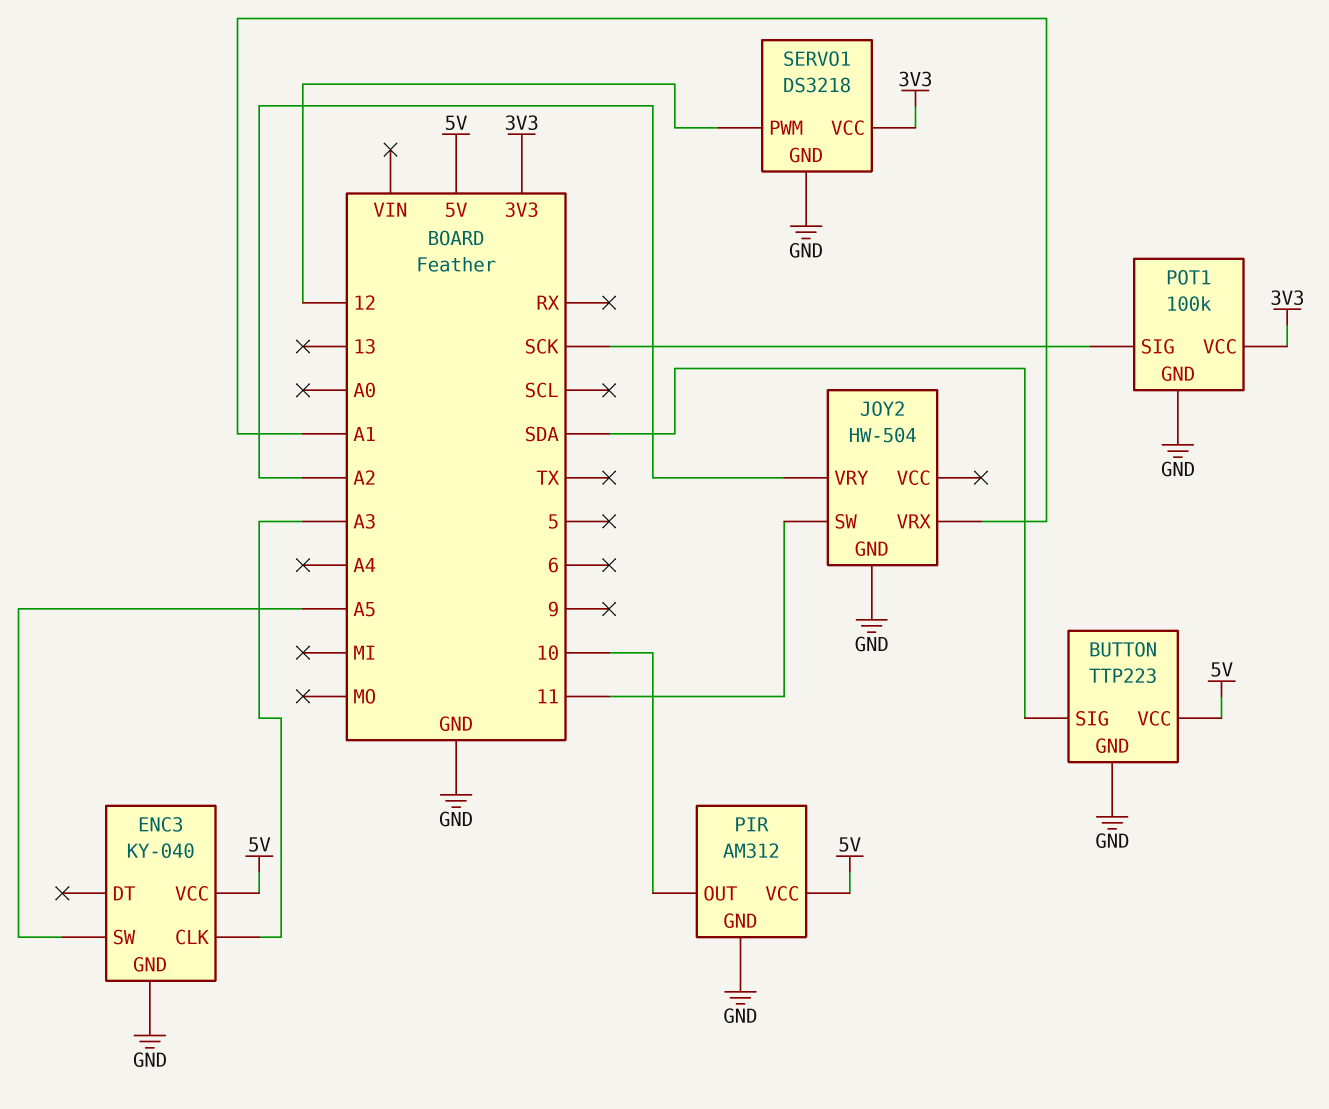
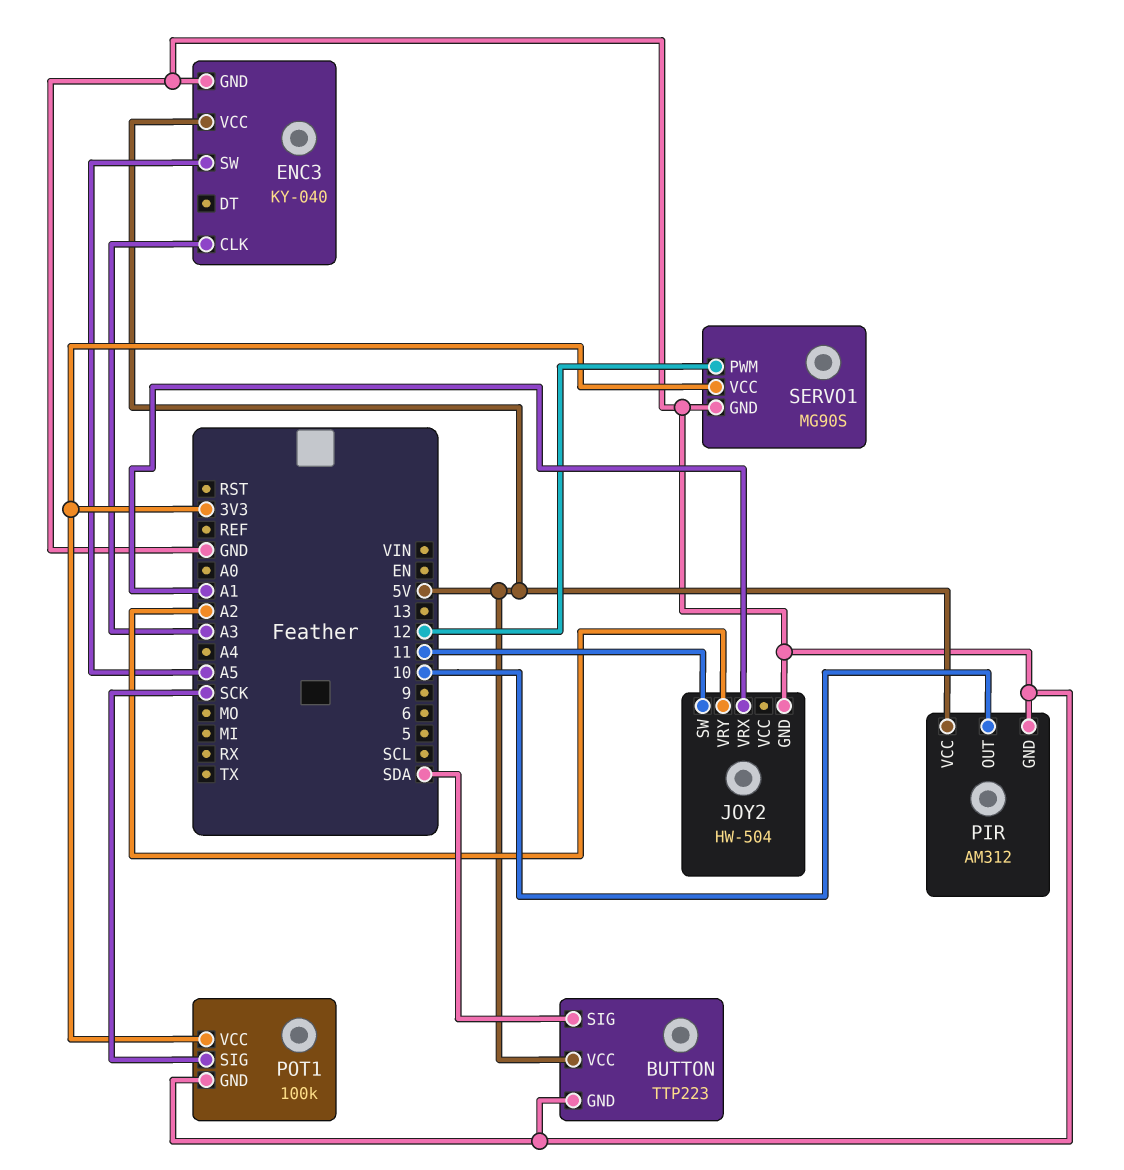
SERVO1: DS3218 -> MG90S

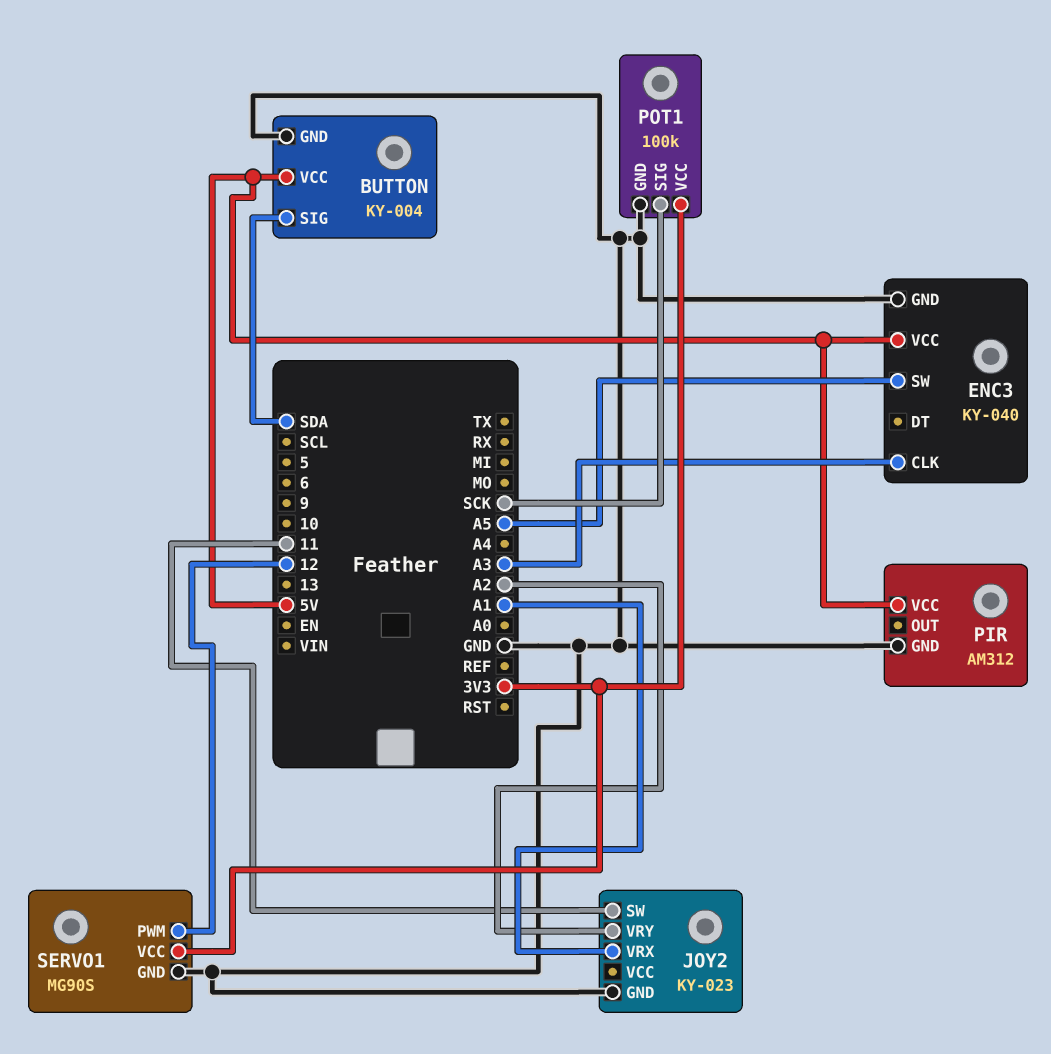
BUTTON: TTP223 -> KY-004
JOY2: HW-504 -> KY-023
PIR pin OUT: 10 -> none

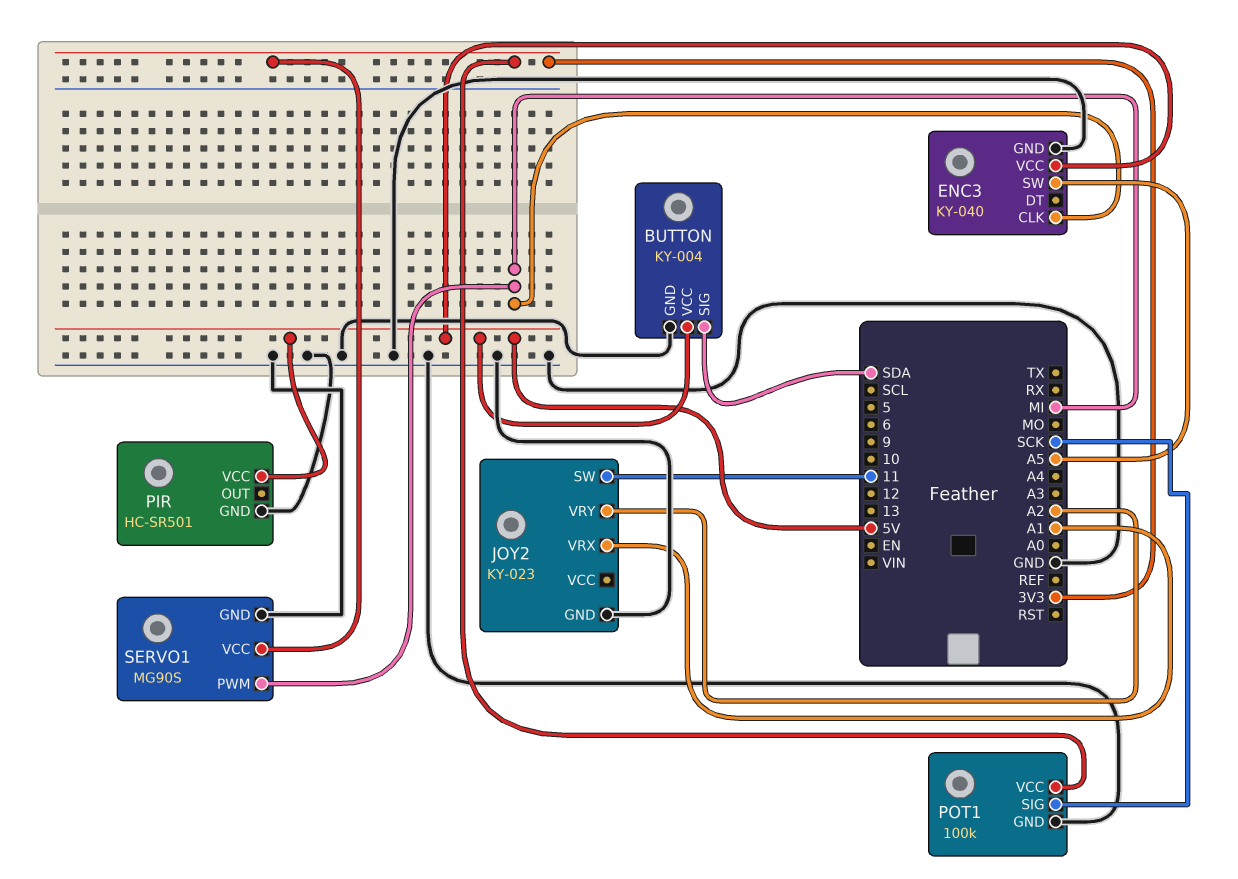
ENC3 pin CLK: A3 -> MI
PIR: AM312 -> HC-SR501
SERVO1 pin PWM: 12 -> MI

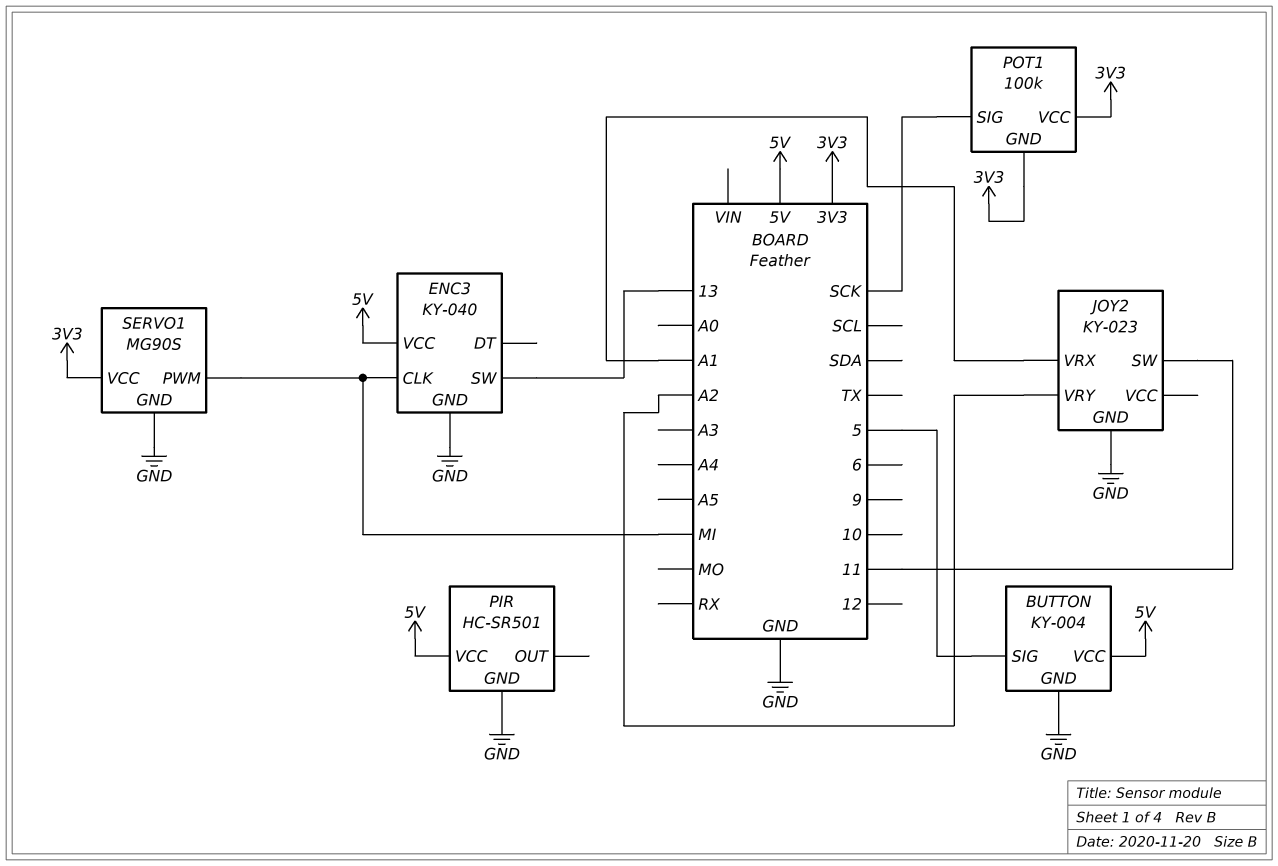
BUTTON pin SIG: SDA -> 5
ENC3 pin SW: A5 -> 13
POT1 pin GND: GND -> 3V3

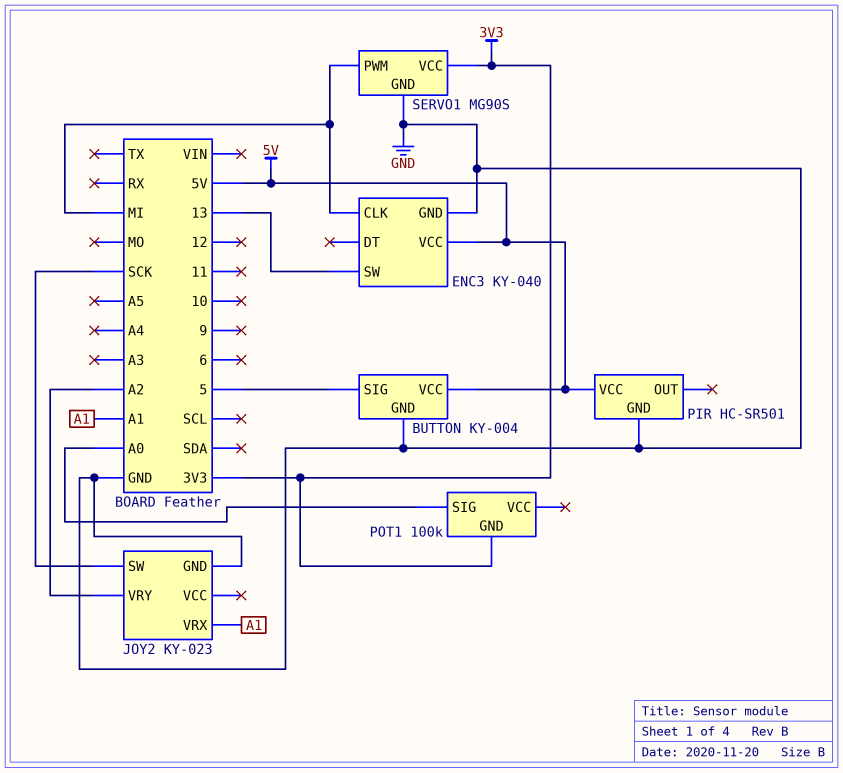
JOY2 pin SW: 11 -> SCK
POT1 pin SIG: SCK -> A0
POT1 pin VCC: 3V3 -> none

